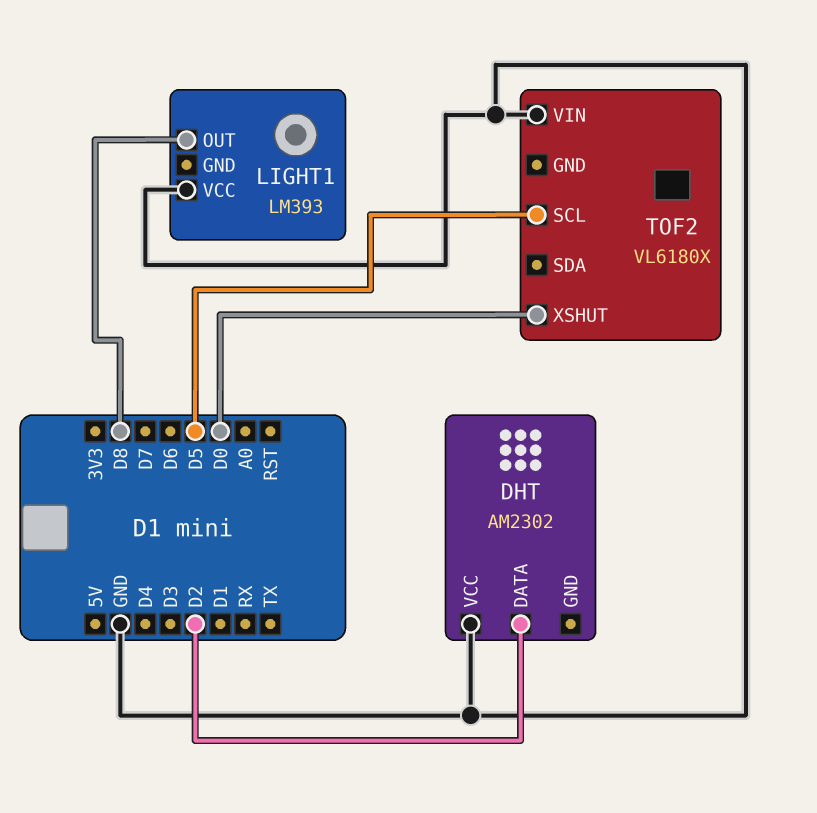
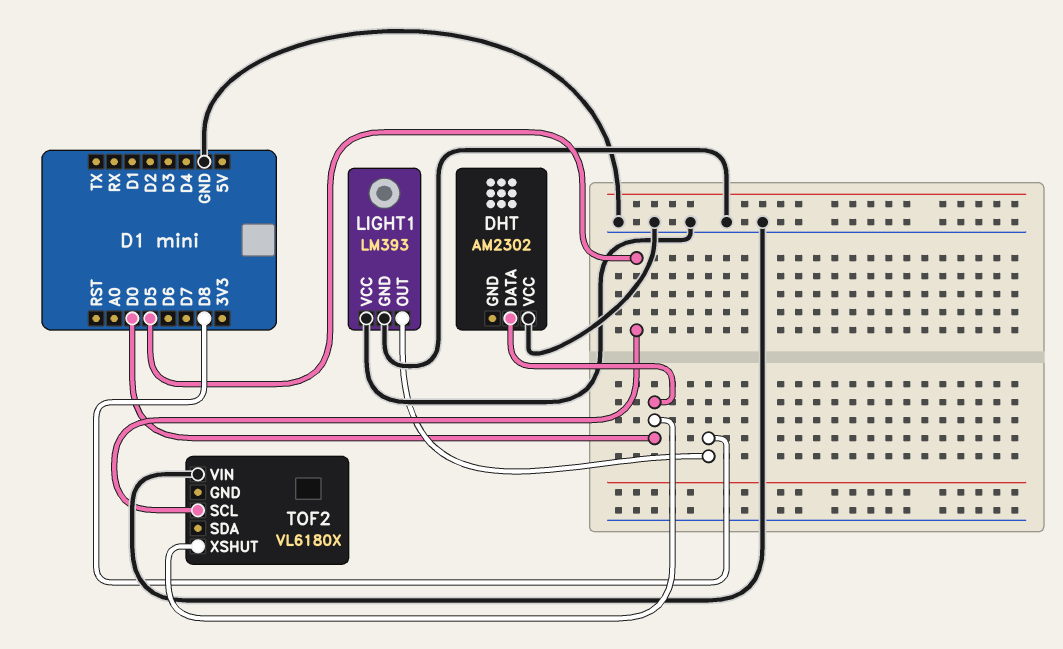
DHT pin DATA: D2 -> D0
LIGHT1 pin GND: none -> GND

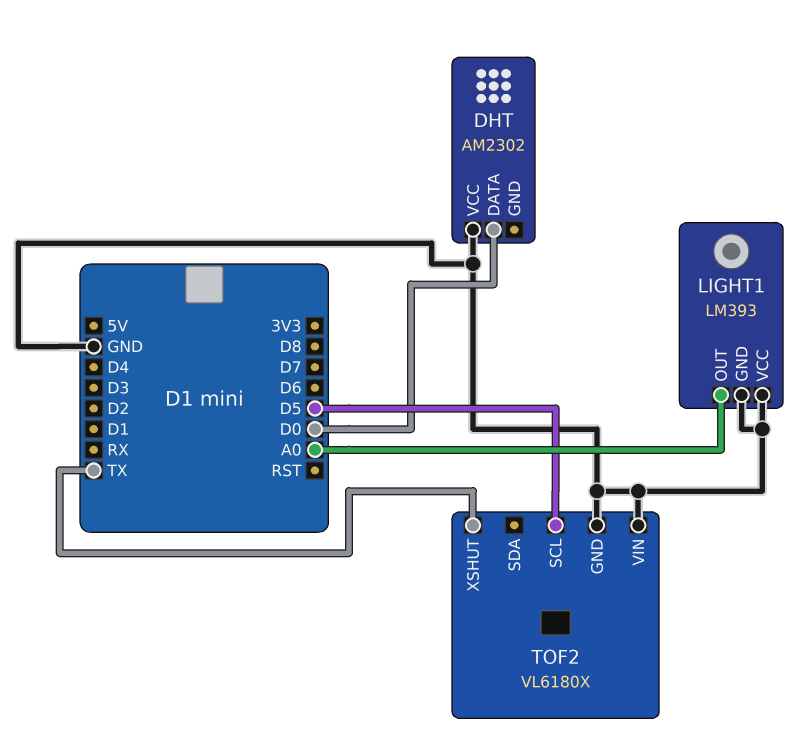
LIGHT1 pin OUT: D8 -> A0
TOF2 pin GND: none -> GND
TOF2 pin XSHUT: D0 -> TX

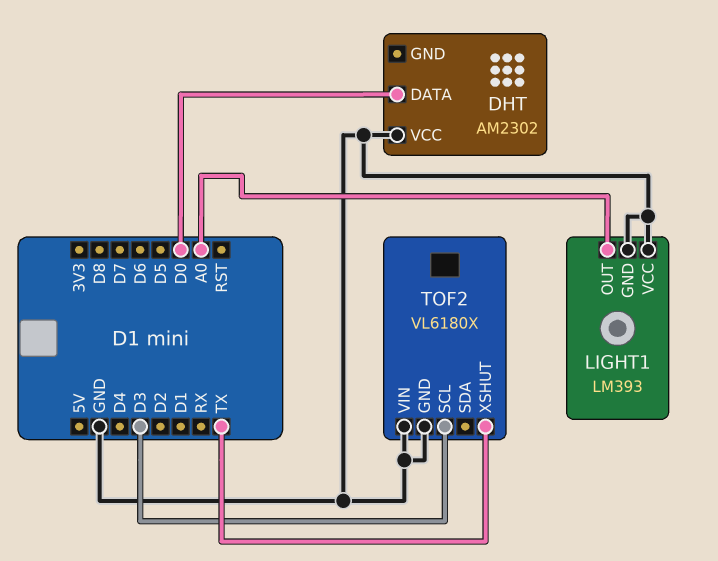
TOF2 pin SCL: D5 -> D3

